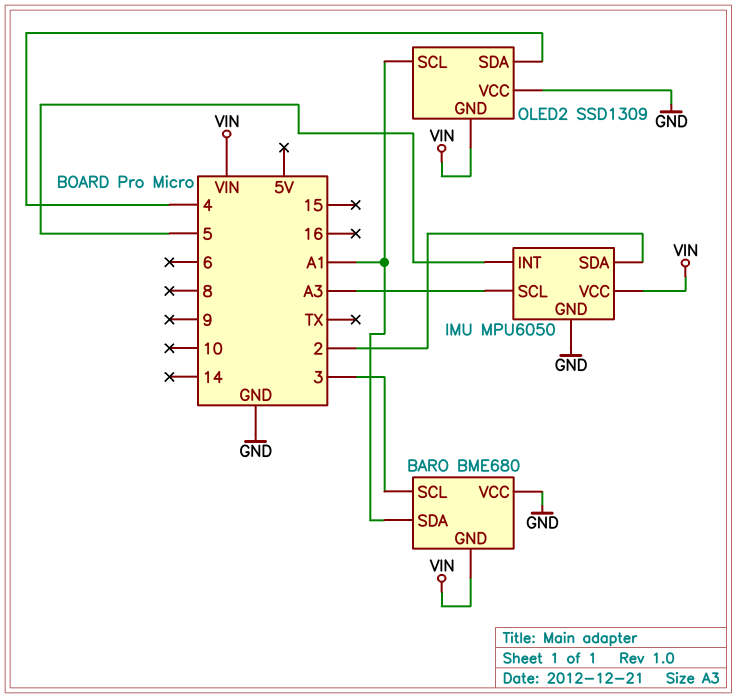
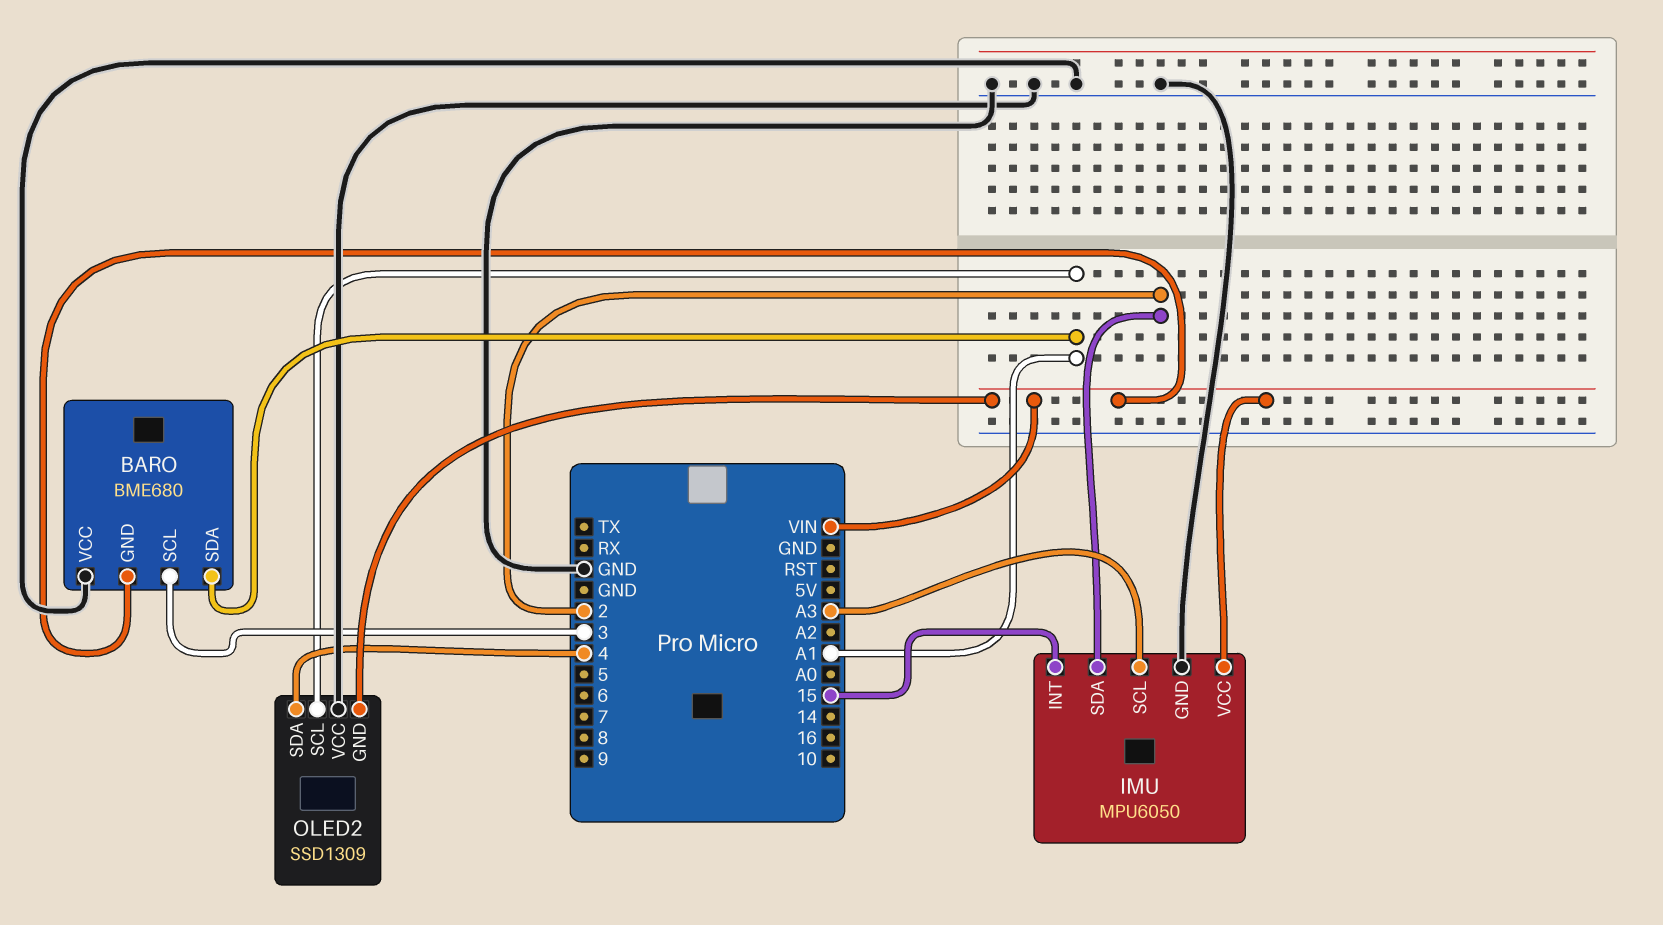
IMU pin INT: 5 -> 15

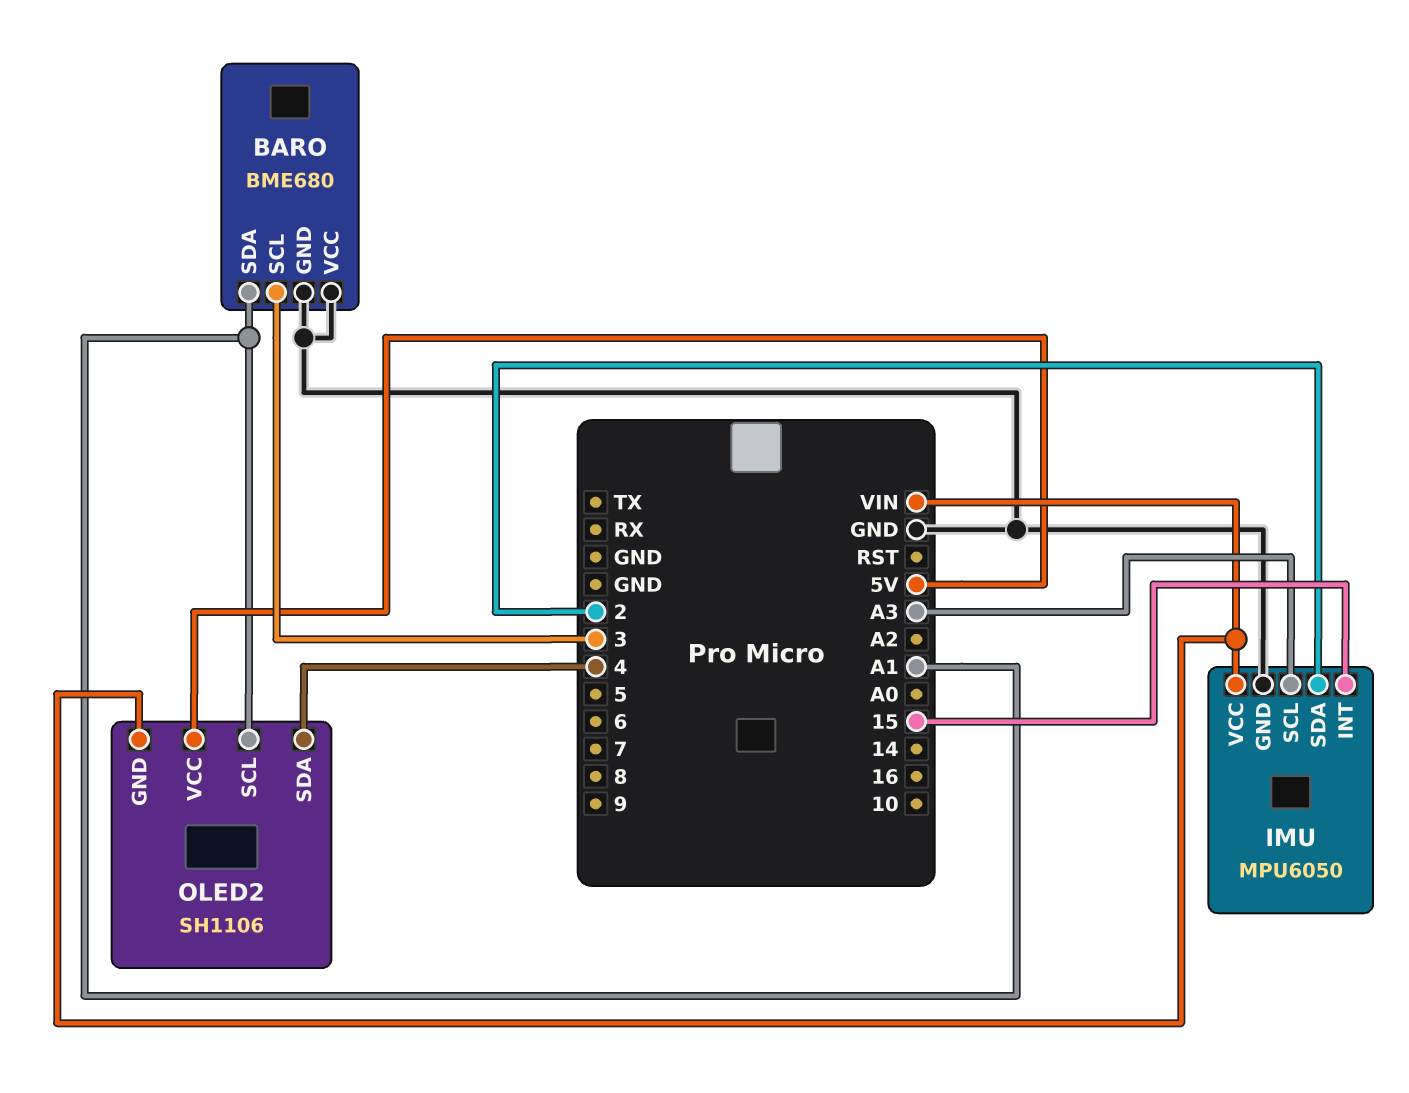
BARO pin GND: VIN -> GND
OLED2: SSD1309 -> SH1106
OLED2 pin VCC: GND -> 5V

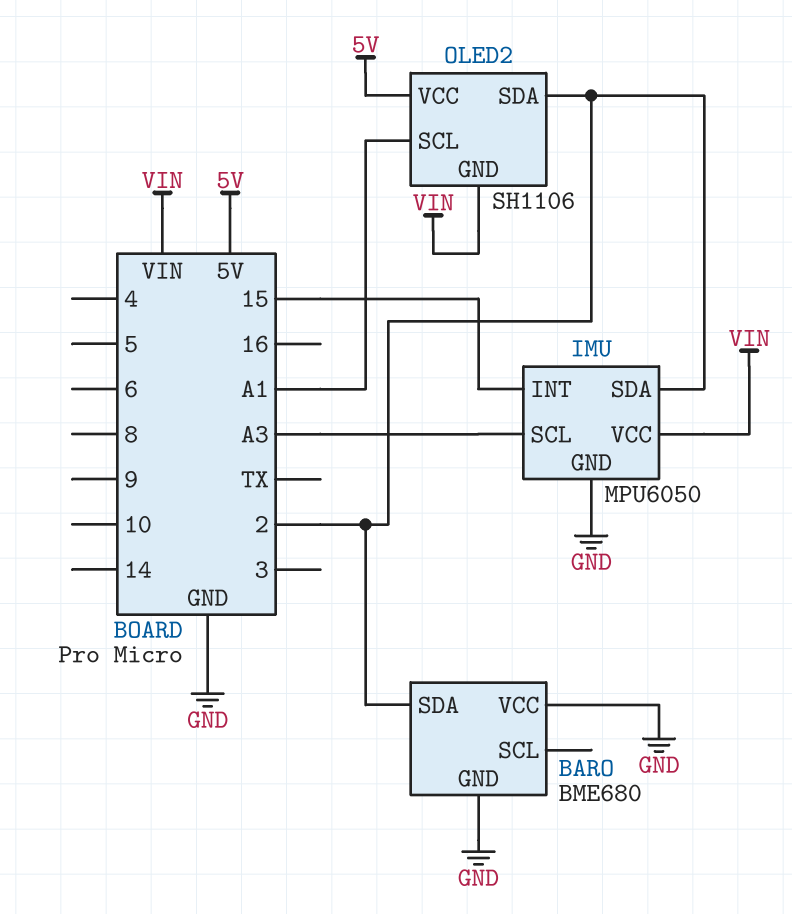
BARO pin SCL: 3 -> none
BARO pin SDA: A1 -> 2
OLED2 pin SDA: 4 -> 2

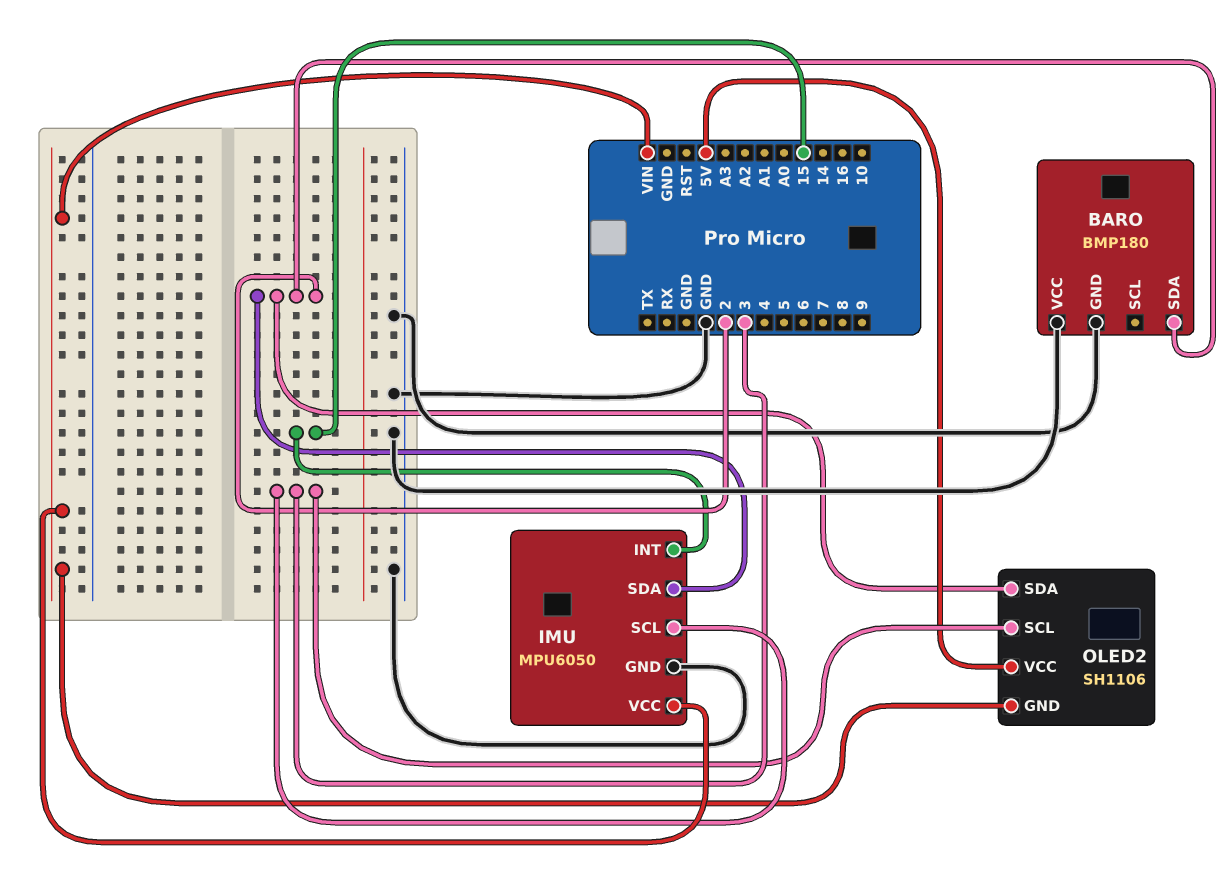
BARO: BME680 -> BMP180
IMU pin SCL: A3 -> 3
OLED2 pin SCL: A1 -> 3

